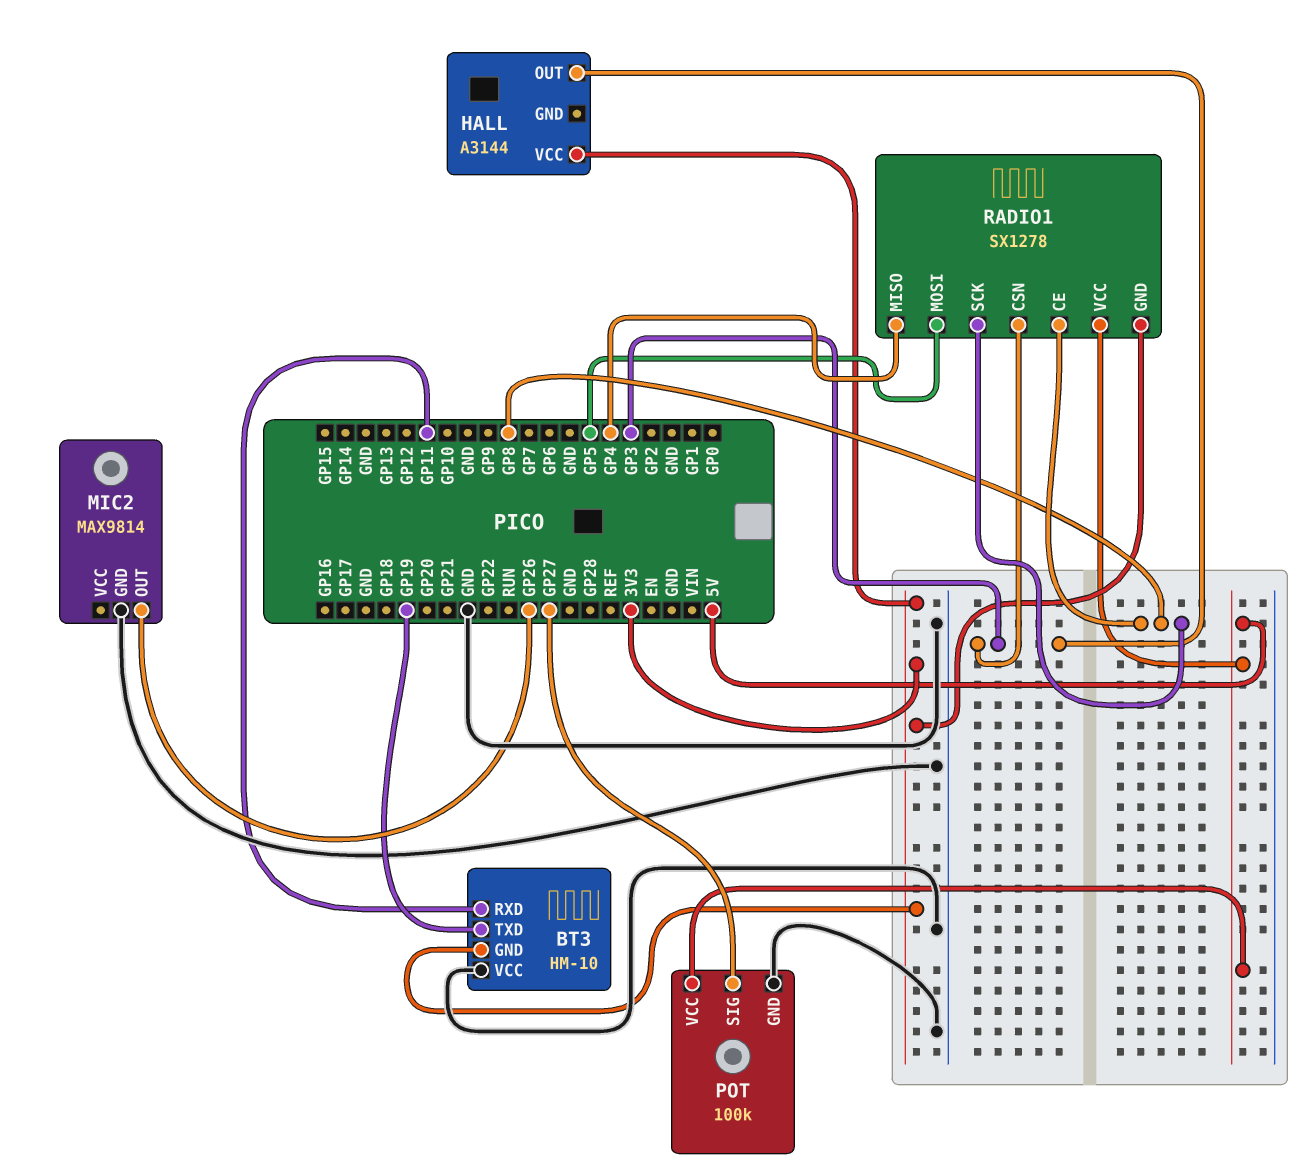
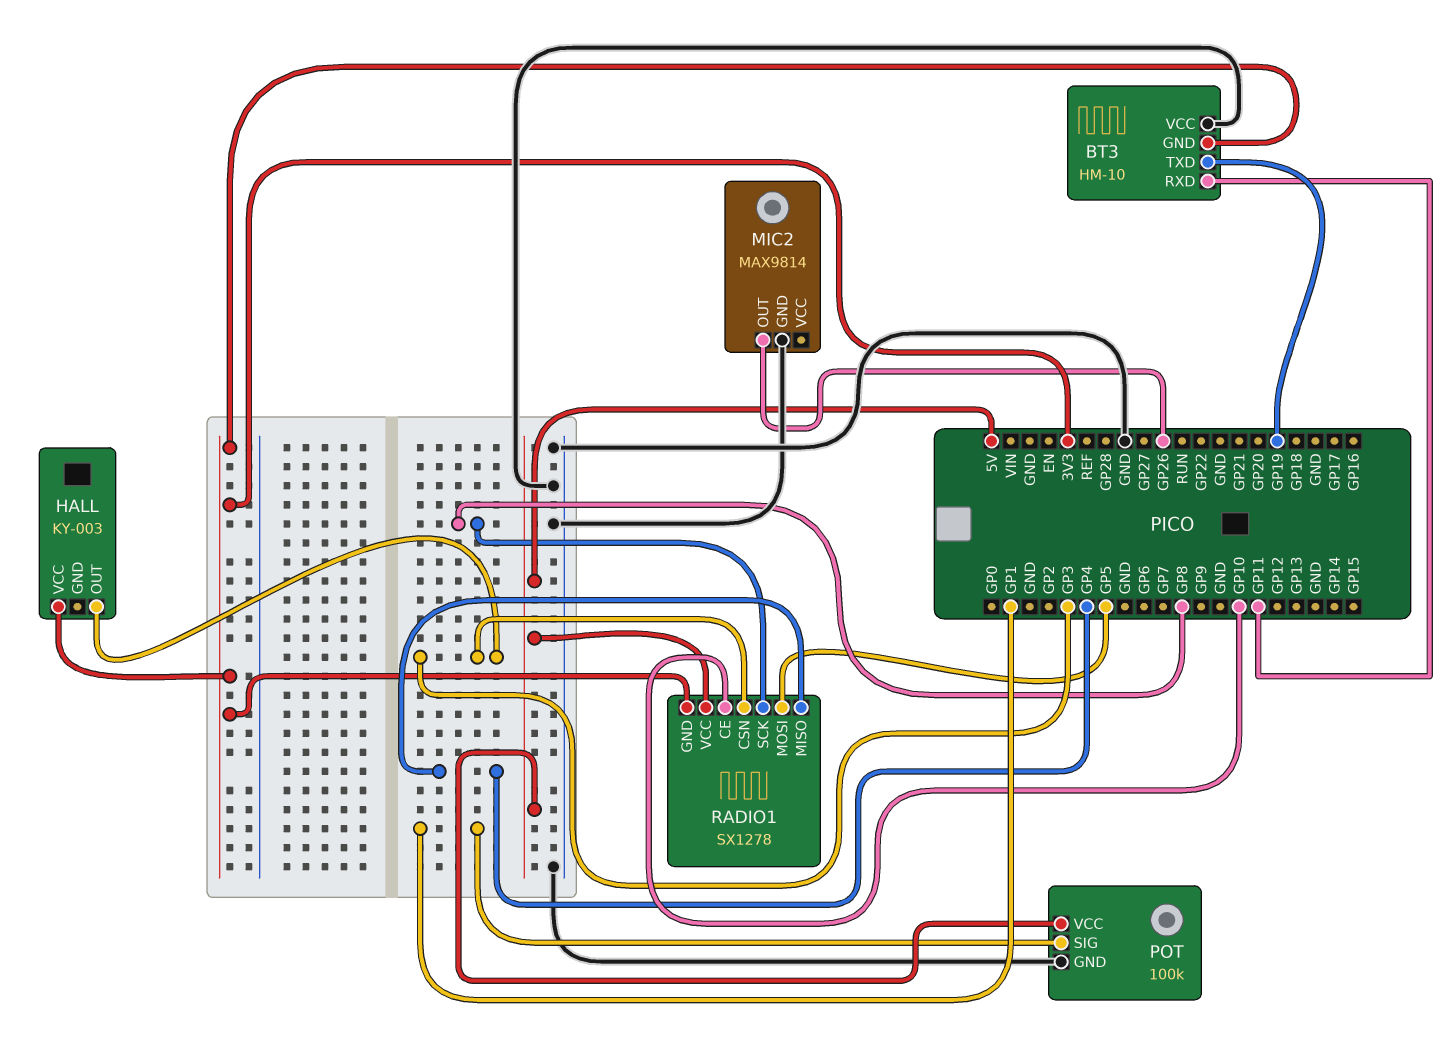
HALL: A3144 -> KY-003
POT pin SIG: GP27 -> GP1
RADIO1 pin CE: GP8 -> GP10

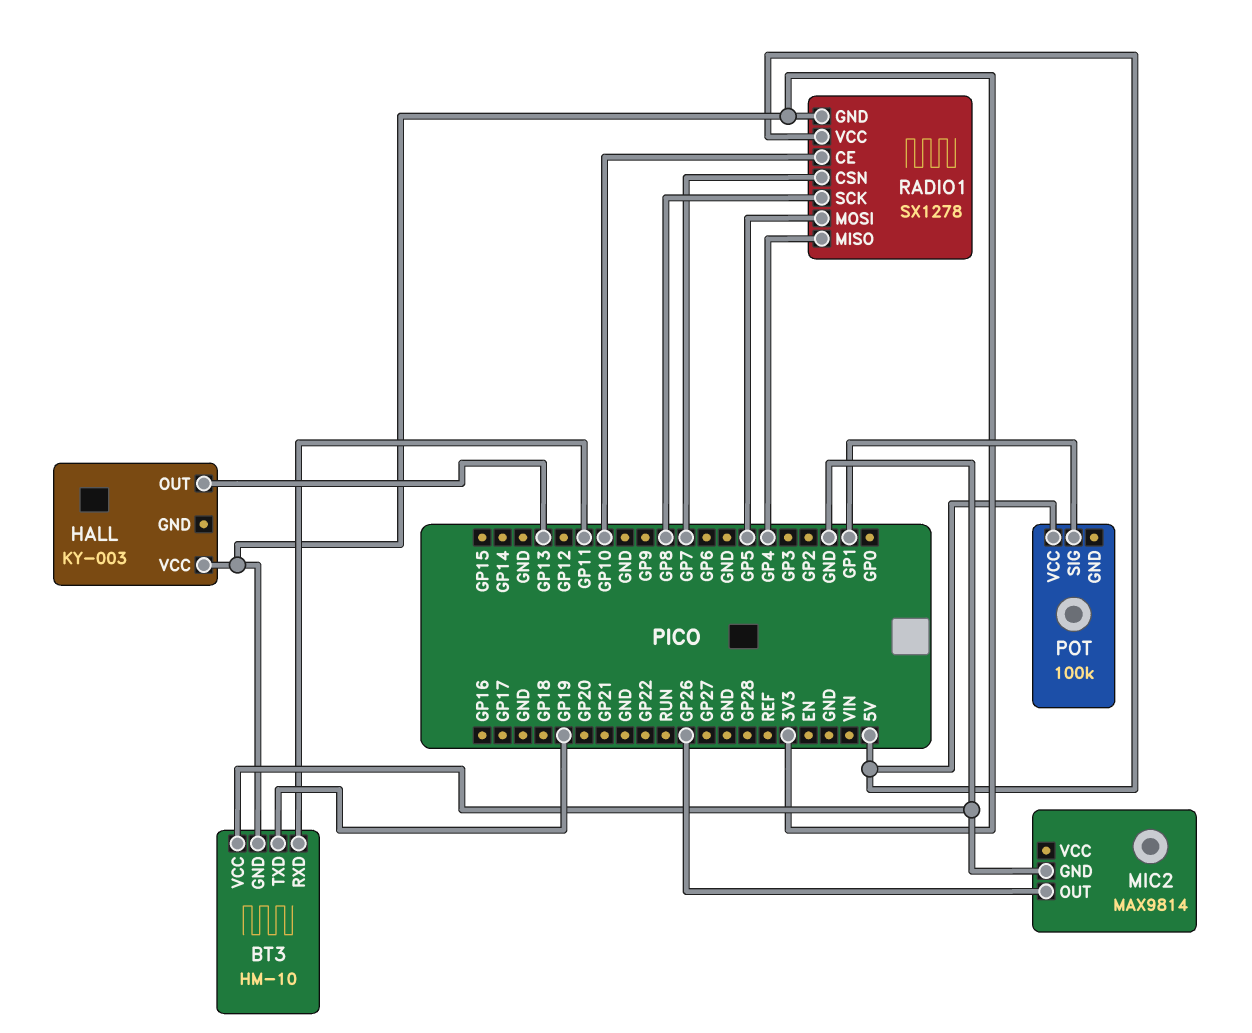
HALL pin OUT: GP3 -> GP13
POT pin GND: GND -> none
RADIO1 pin CSN: GP3 -> GP7

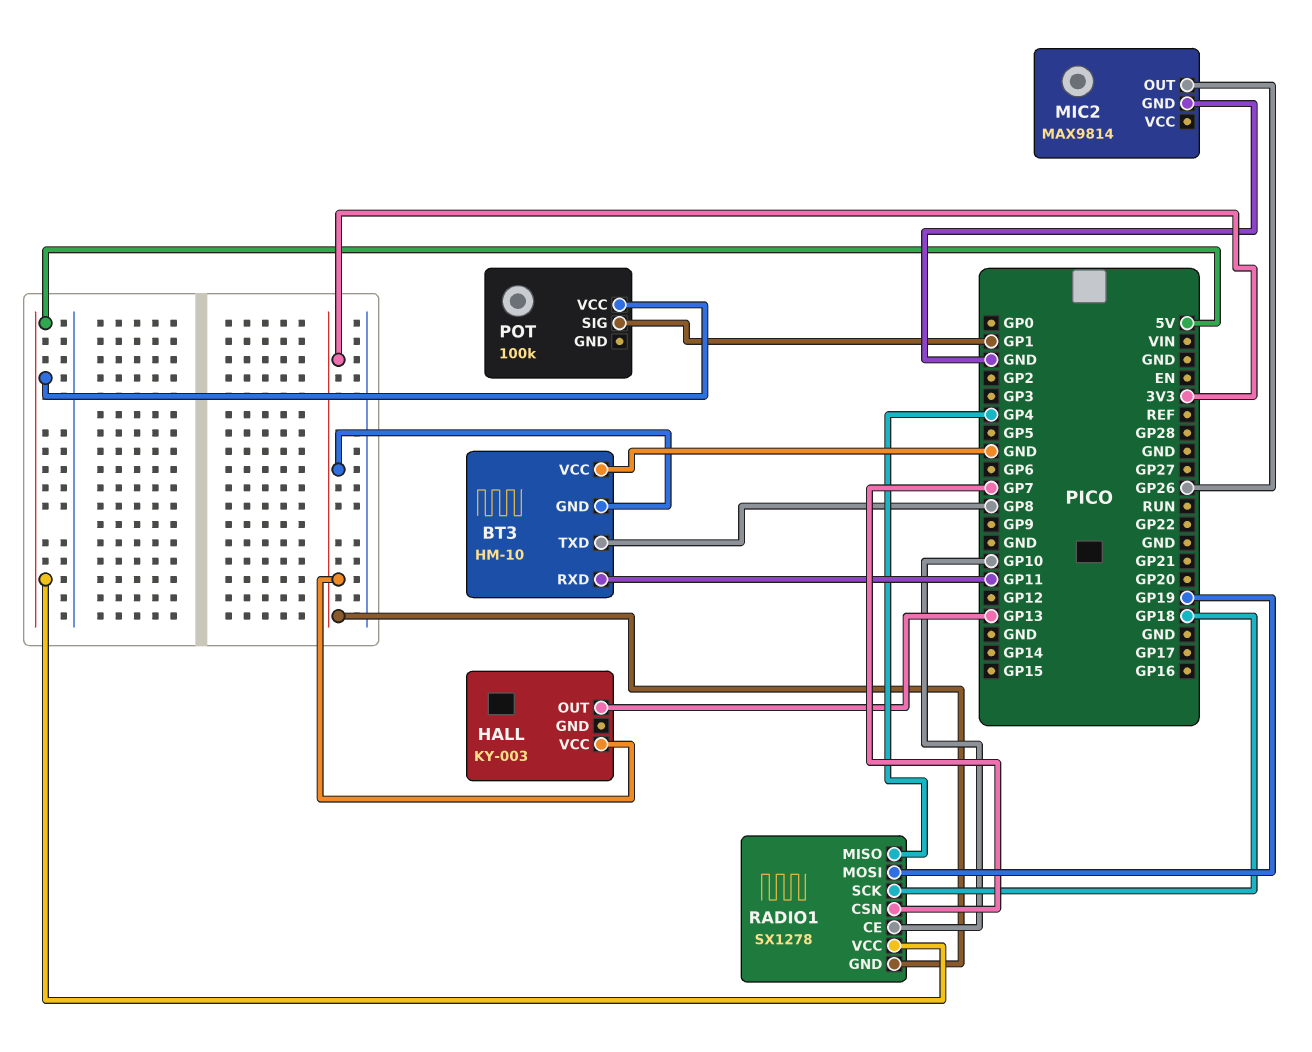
BT3 pin TXD: GP19 -> GP8
RADIO1 pin MOSI: GP5 -> GP19
RADIO1 pin SCK: GP8 -> GP18

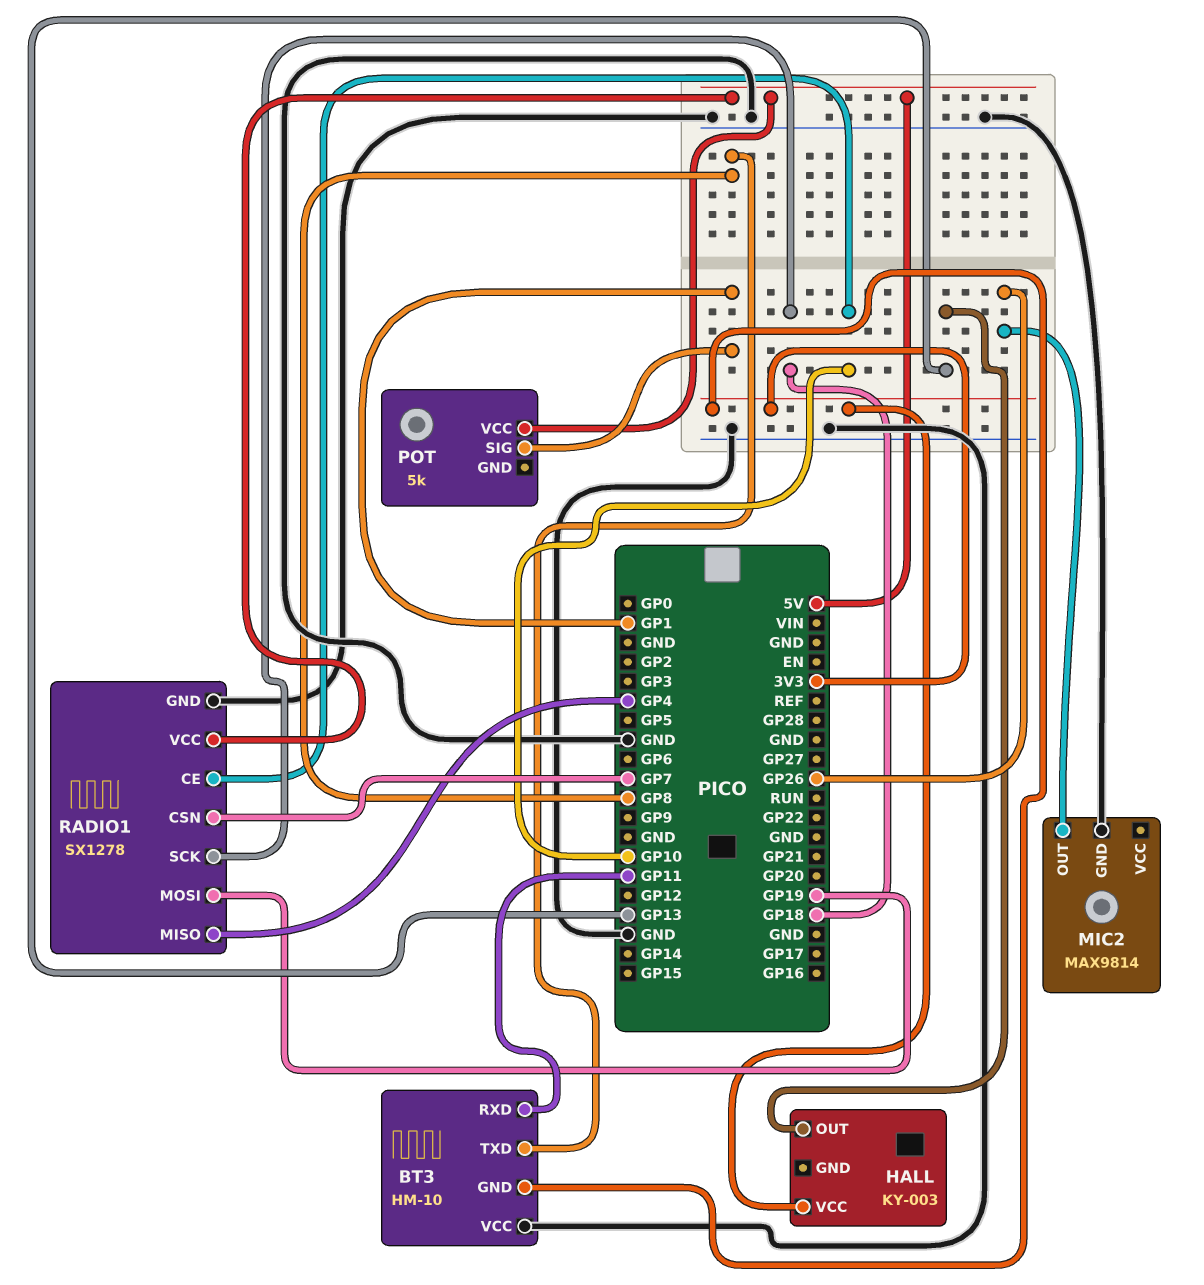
POT: 100k -> 5k
RADIO1 pin GND: 3V3 -> GND

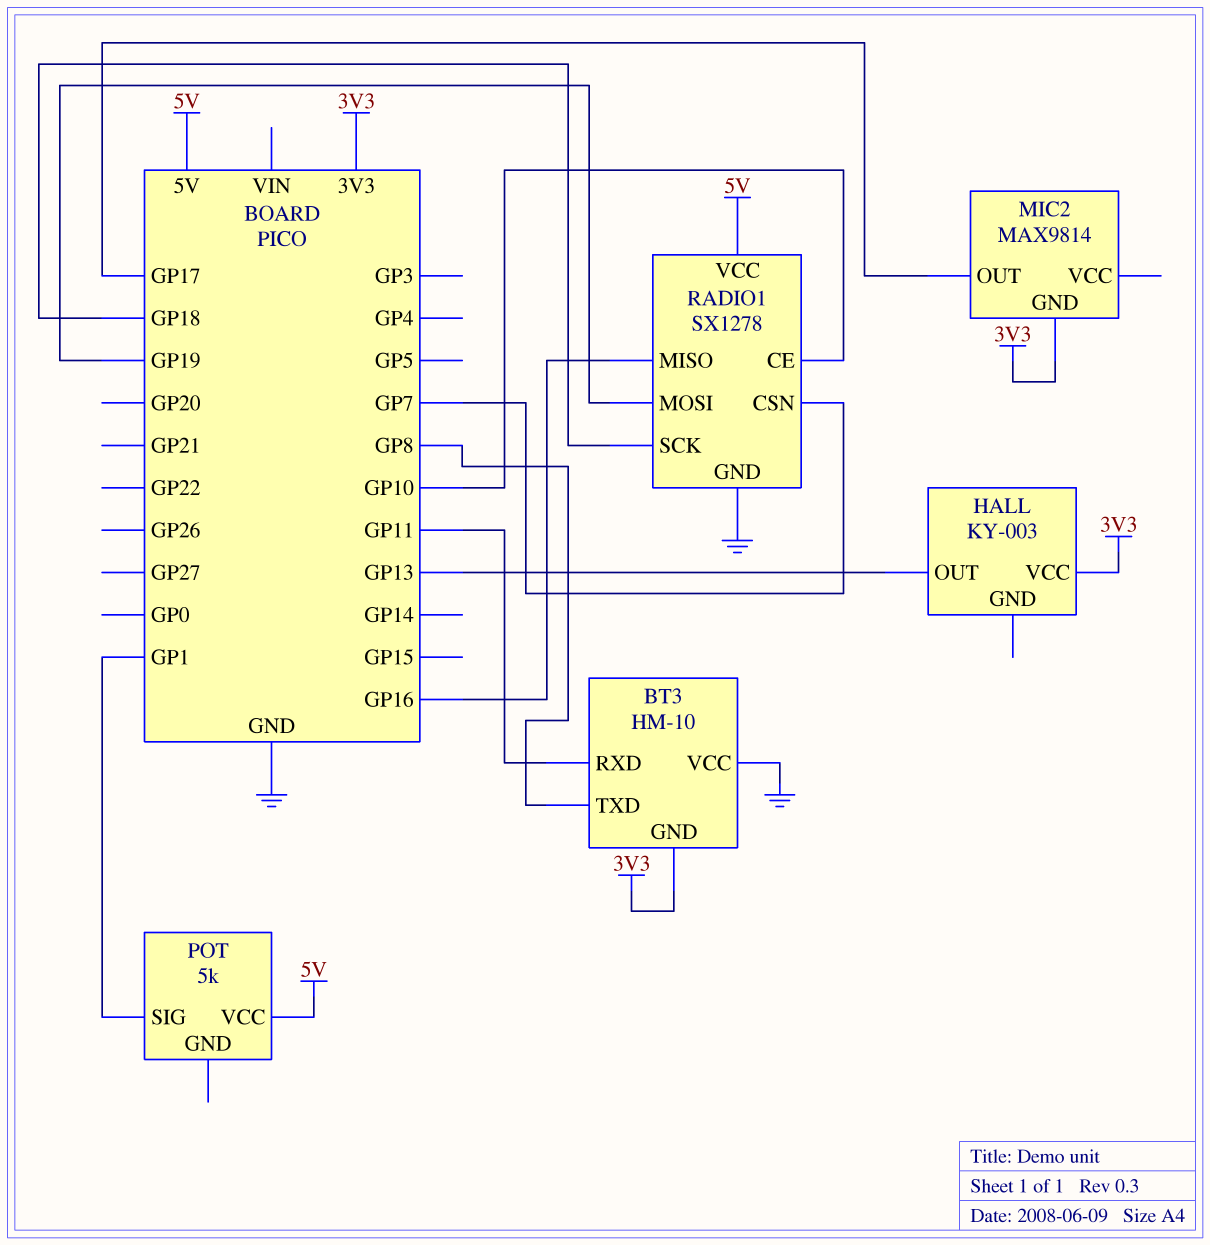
MIC2 pin GND: GND -> 3V3
MIC2 pin OUT: GP26 -> GP17
RADIO1 pin MISO: GP4 -> GP16

